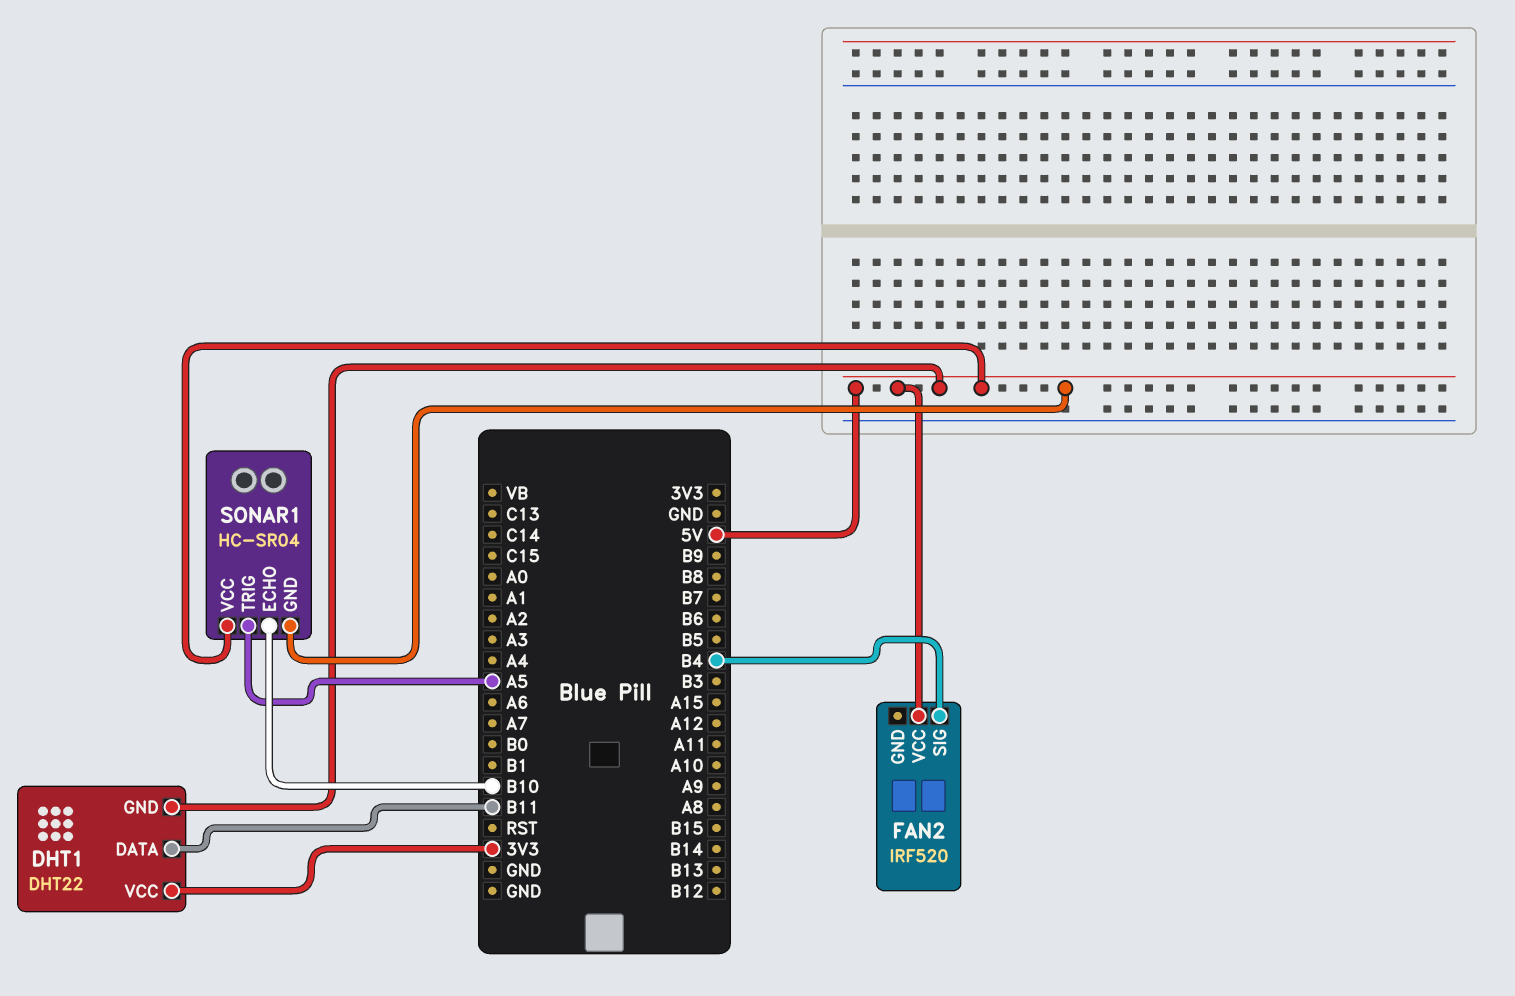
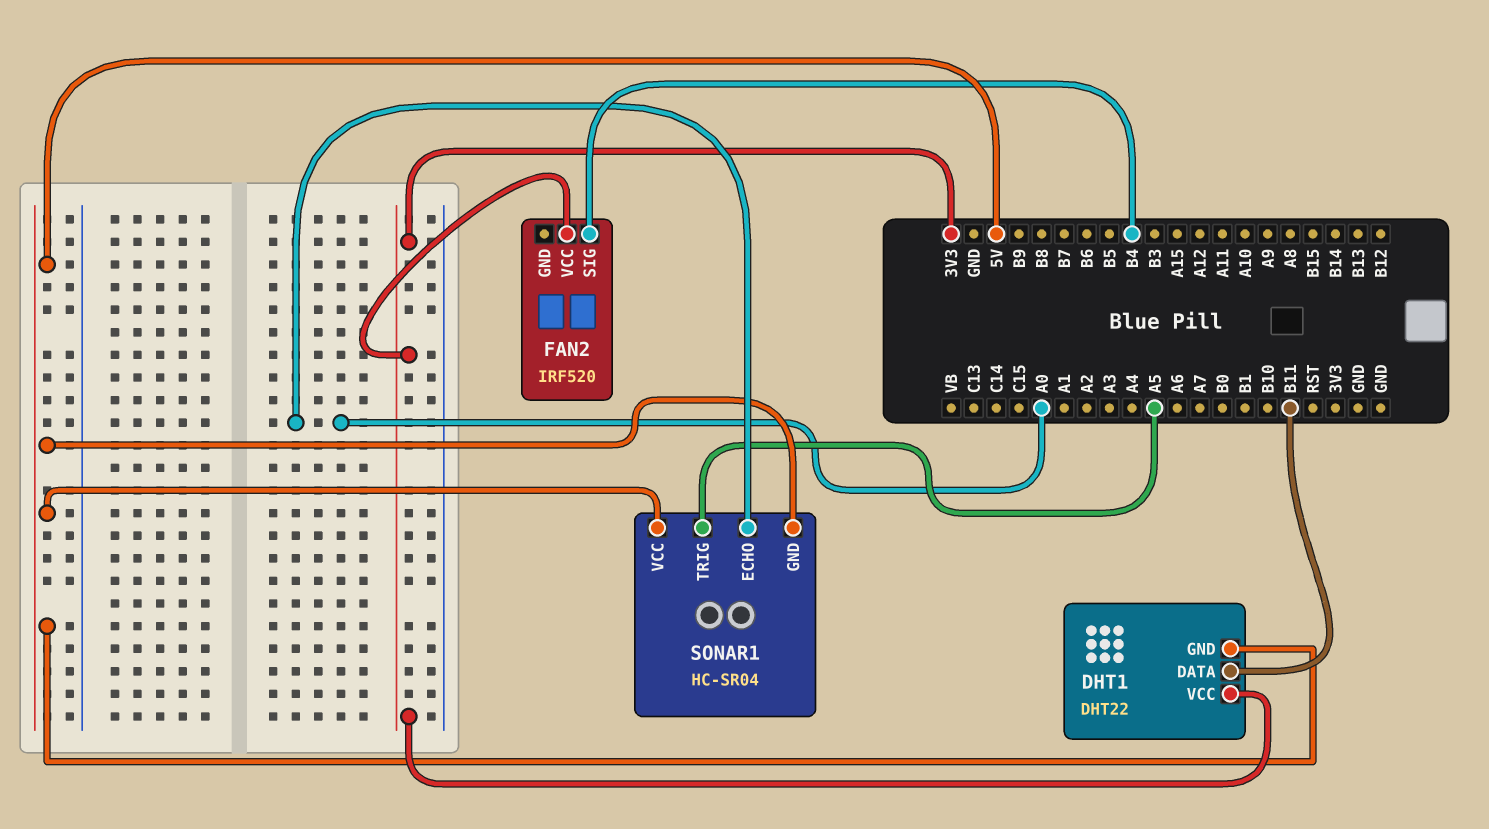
FAN2 pin VCC: 5V -> 3V3
SONAR1 pin ECHO: B10 -> A0

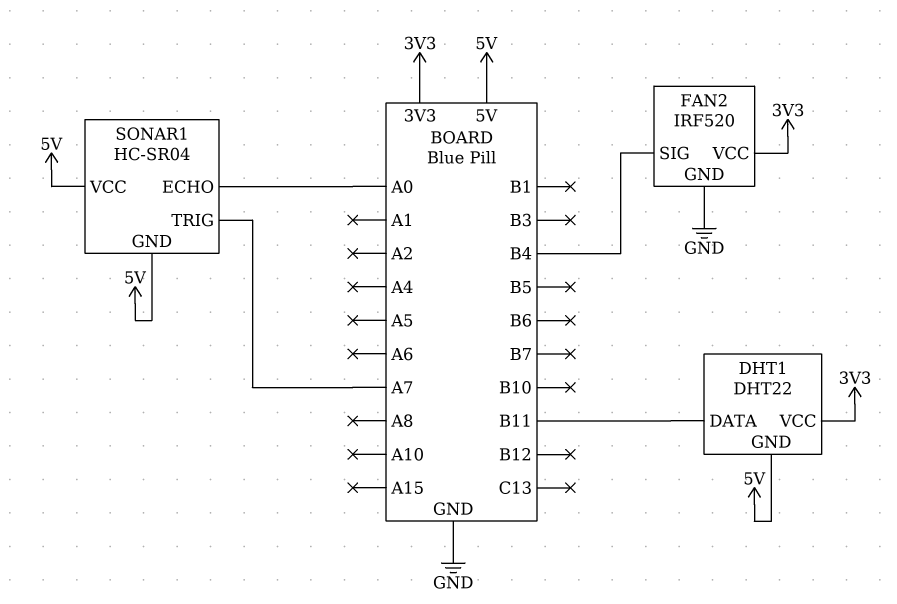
FAN2 pin GND: none -> GND
SONAR1 pin TRIG: A5 -> A7

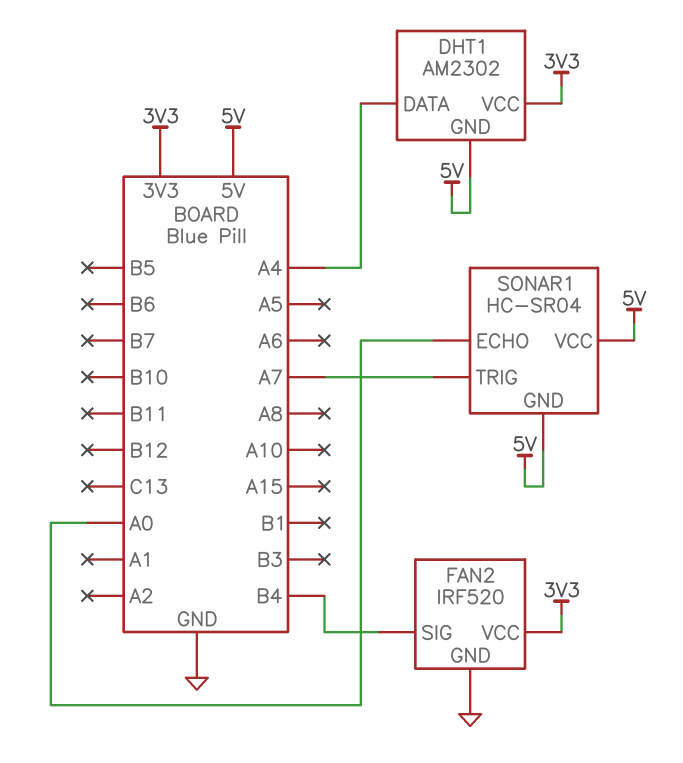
DHT1: DHT22 -> AM2302
DHT1 pin DATA: B11 -> A4

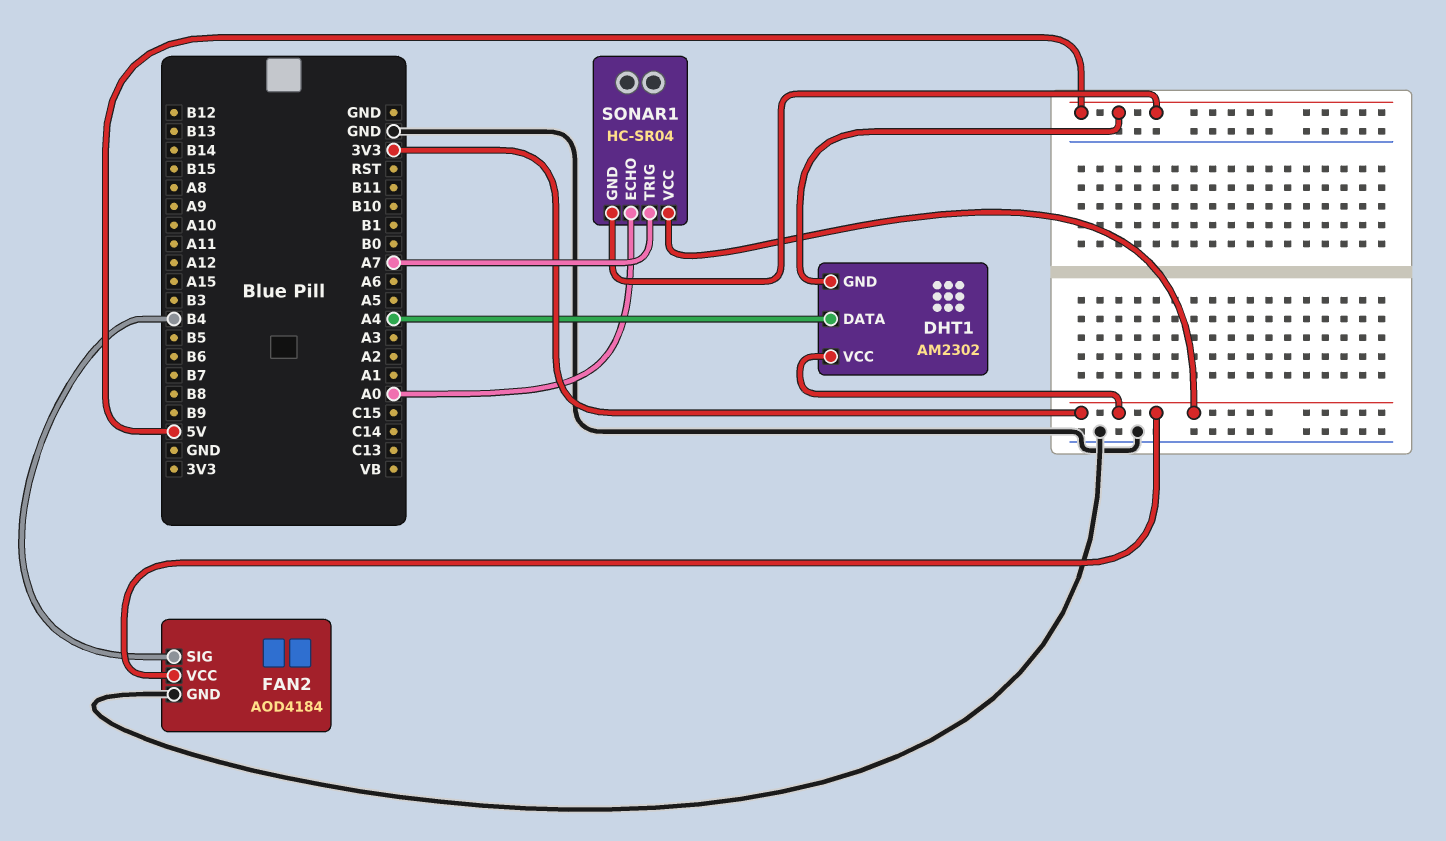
FAN2: IRF520 -> AOD4184
SONAR1 pin VCC: 5V -> 3V3

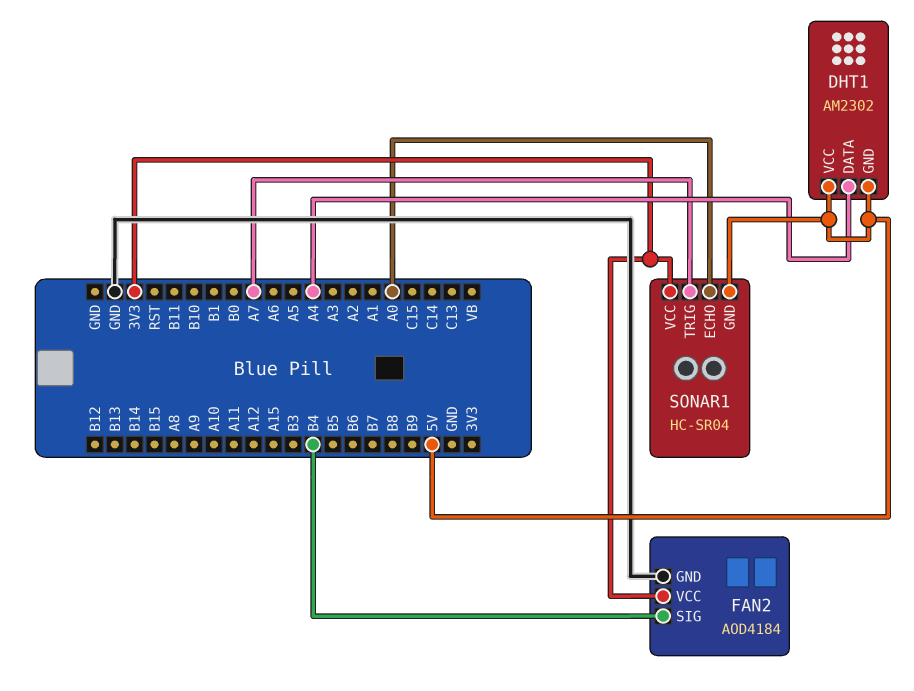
DHT1 pin VCC: 3V3 -> 5V

